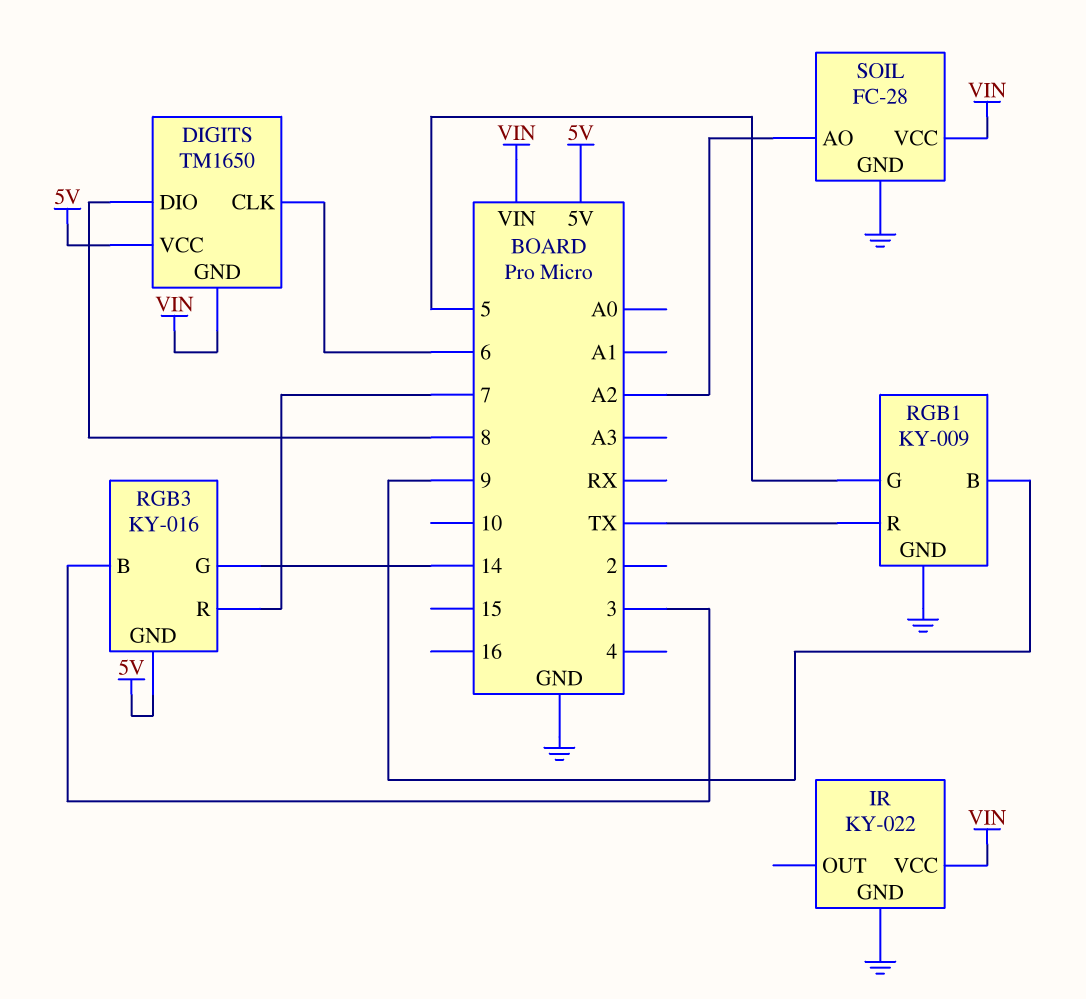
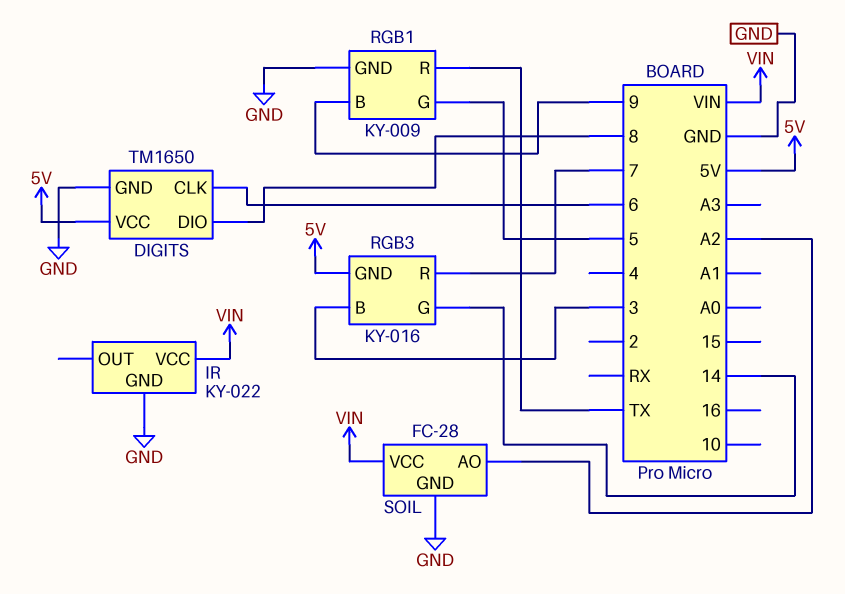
DIGITS pin GND: VIN -> GND

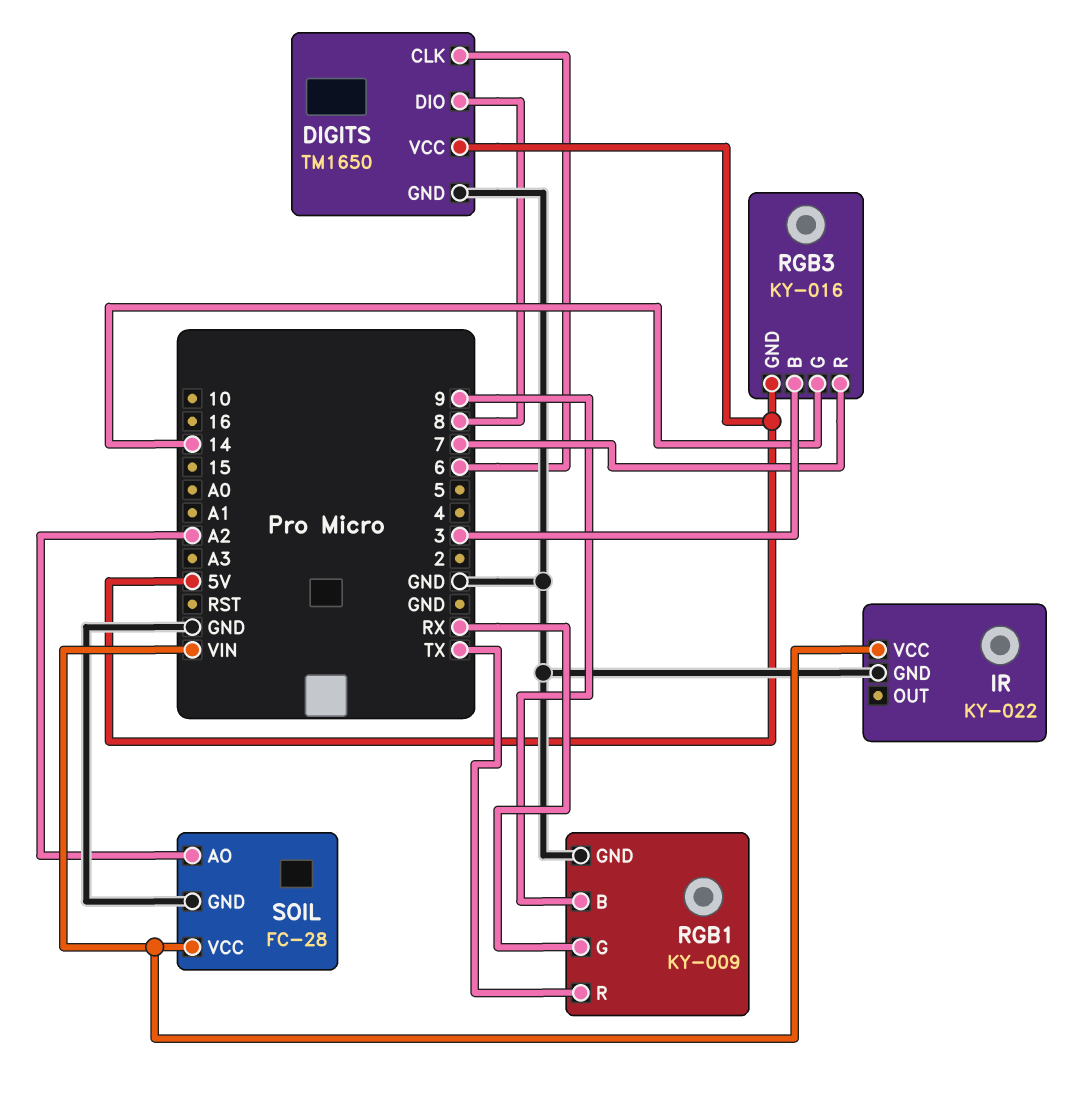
RGB1 pin G: 5 -> RX

